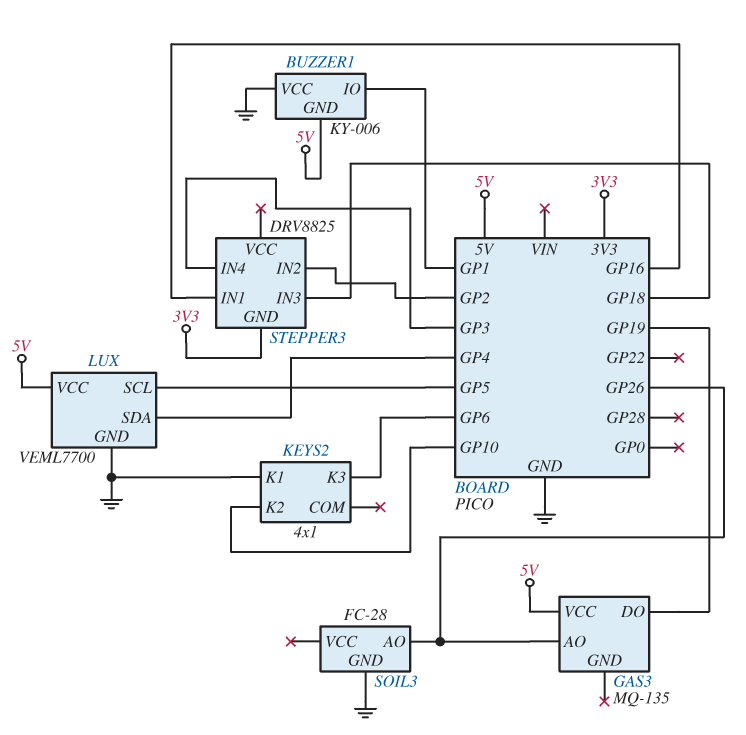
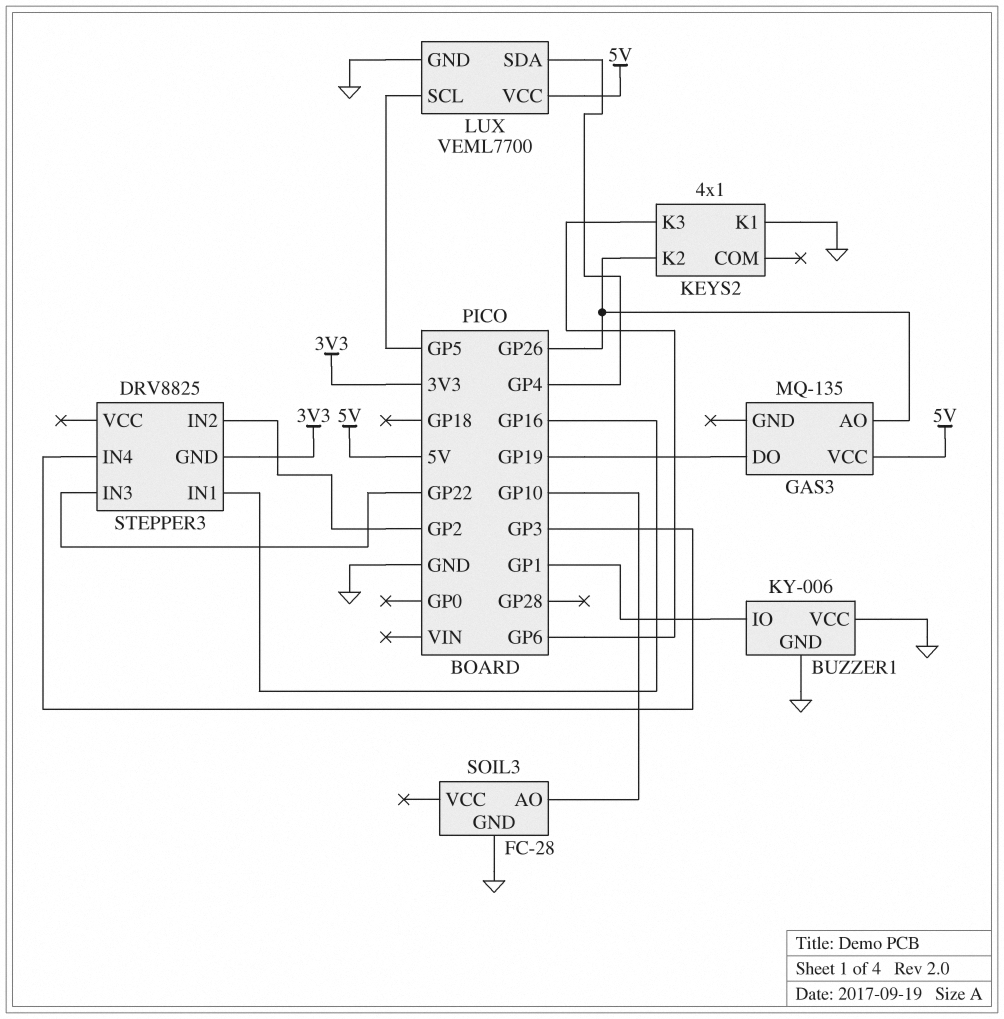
BUZZER1 pin GND: 5V -> GND
KEYS2 pin K2: GP10 -> GP26
SOIL3 pin AO: GP26 -> GP10
STEPPER3 pin IN3: GP18 -> GP22

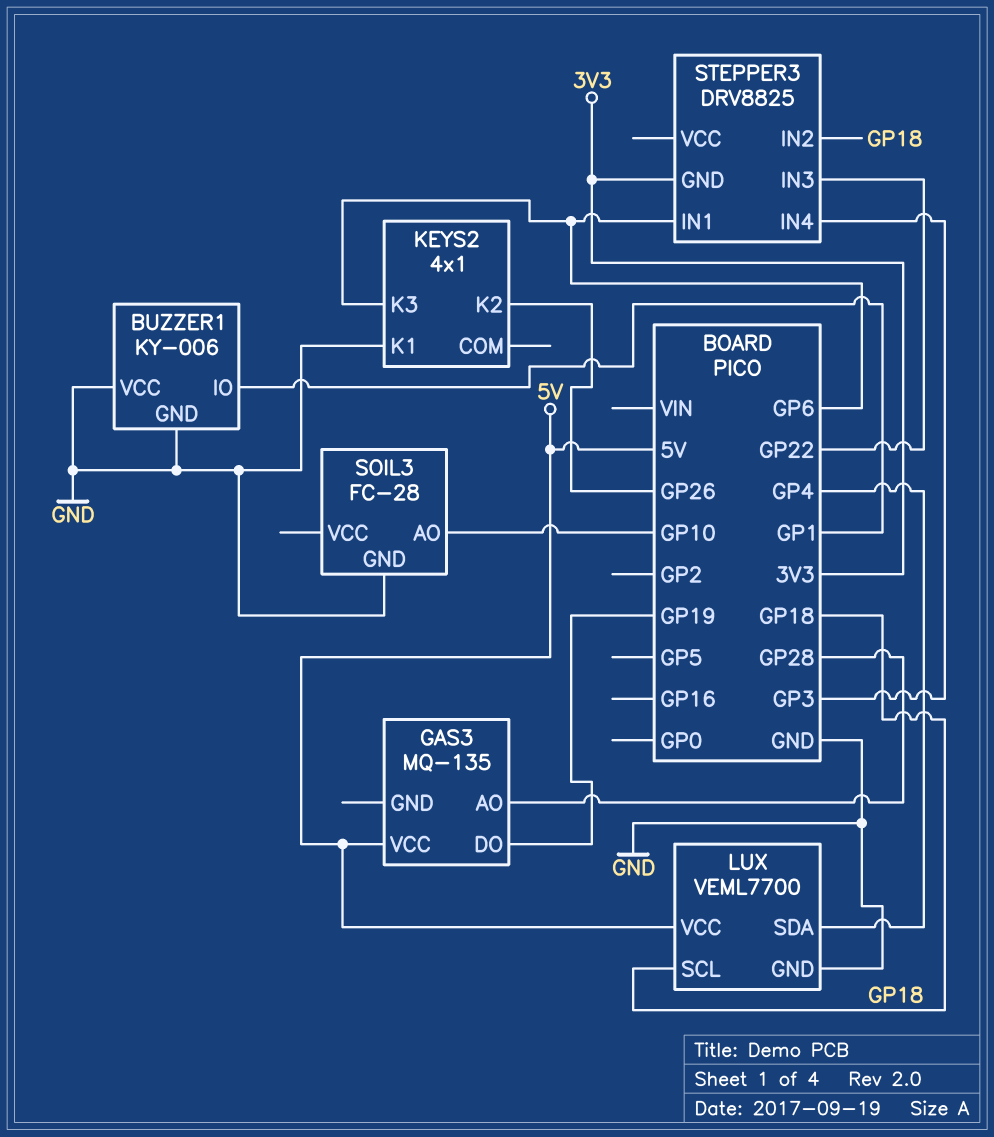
GAS3 pin AO: GP26 -> GP28
LUX pin SCL: GP5 -> GP18
STEPPER3 pin IN1: GP16 -> GP6
STEPPER3 pin IN2: GP2 -> GP18

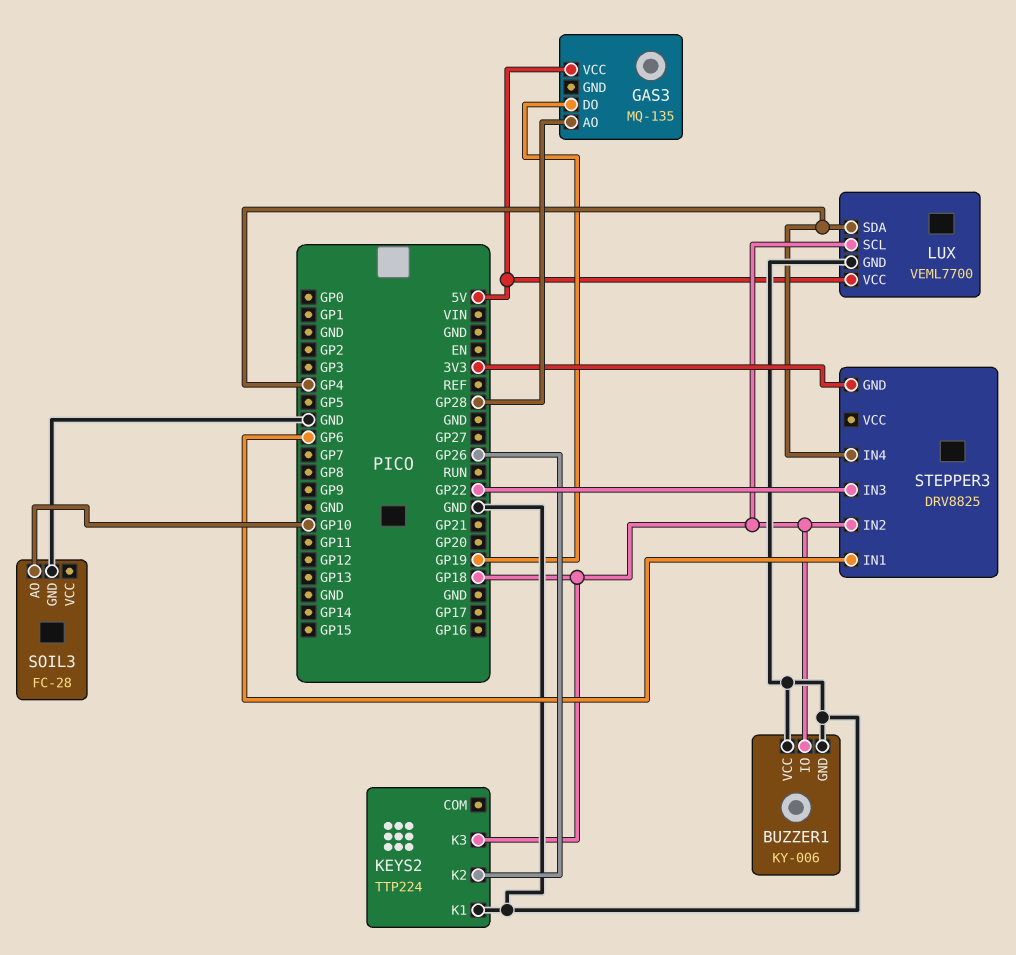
BUZZER1 pin IO: GP1 -> GP18
KEYS2: 4x1 -> TTP224
KEYS2 pin K3: GP6 -> GP18
STEPPER3 pin IN4: GP3 -> GP4

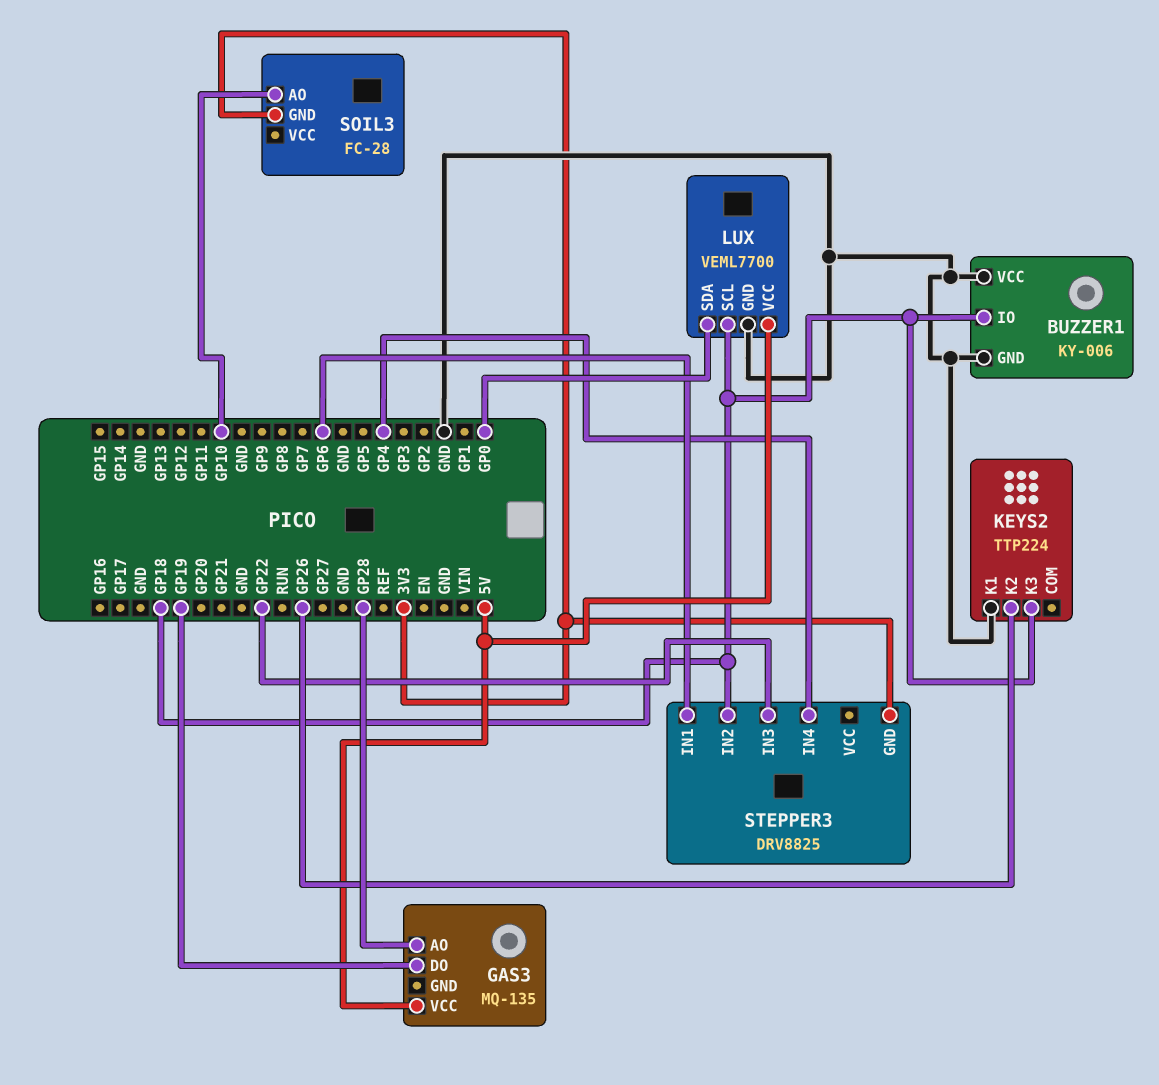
LUX pin SDA: GP4 -> GP0
SOIL3 pin GND: GND -> 3V3

